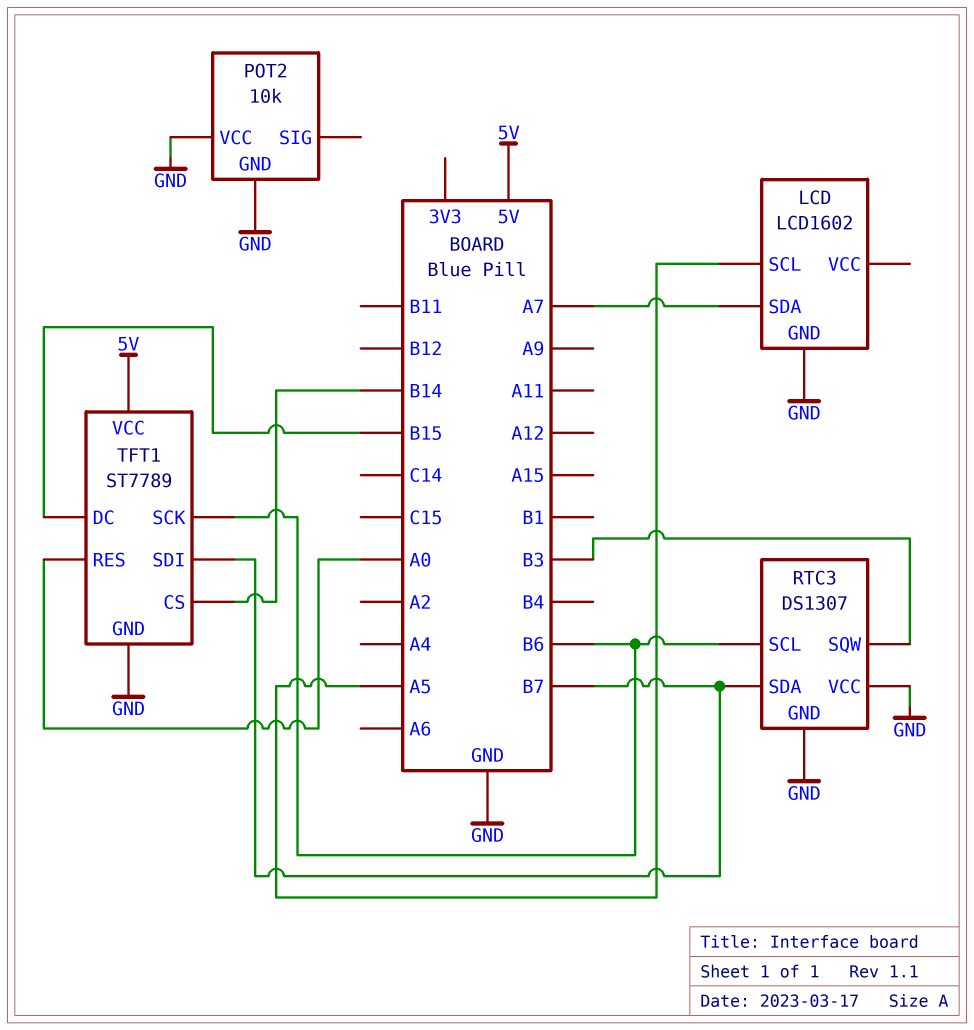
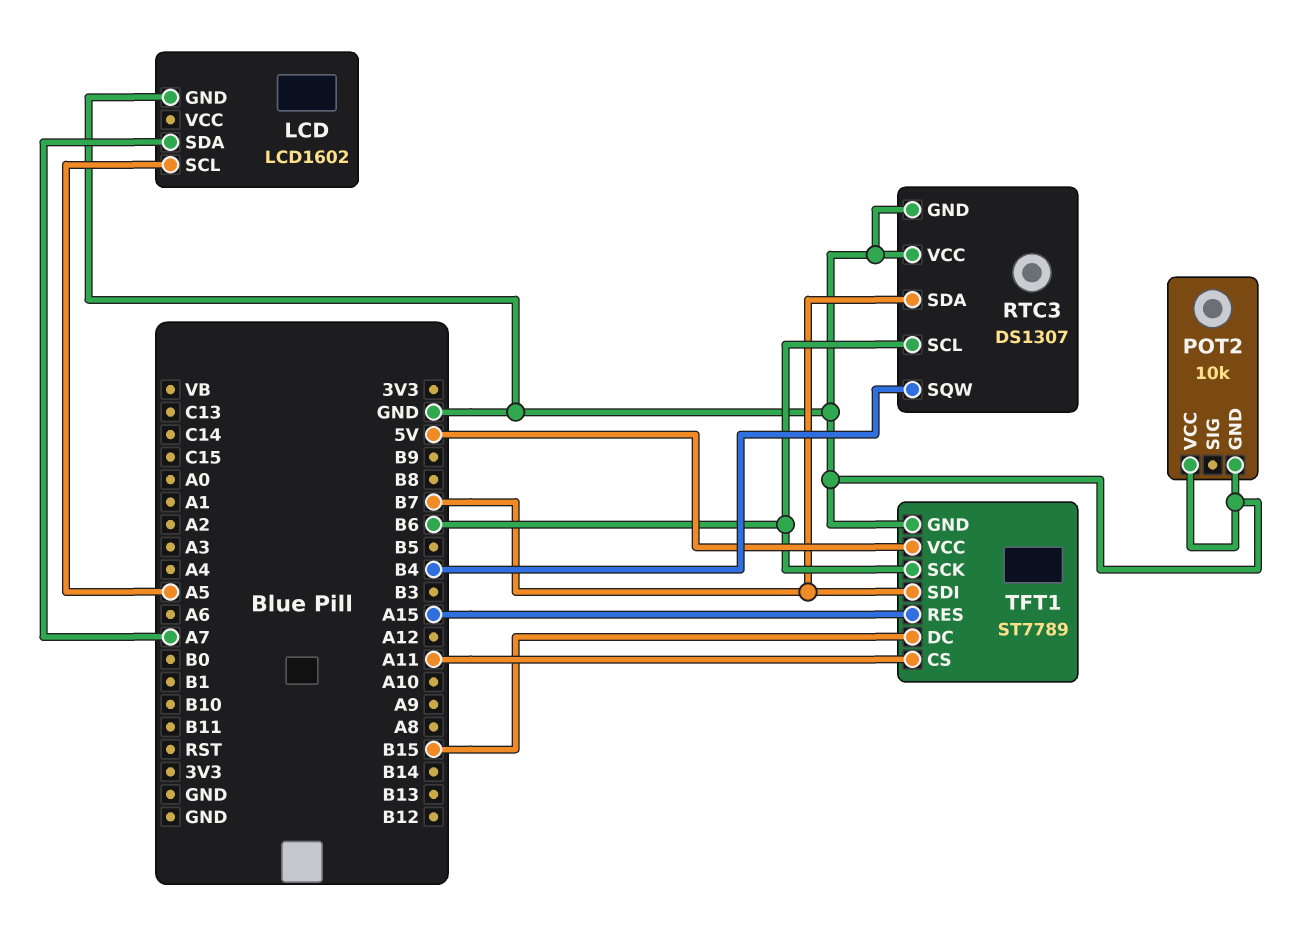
RTC3 pin SQW: B3 -> B4
TFT1 pin CS: B14 -> A11
TFT1 pin RES: A0 -> A15

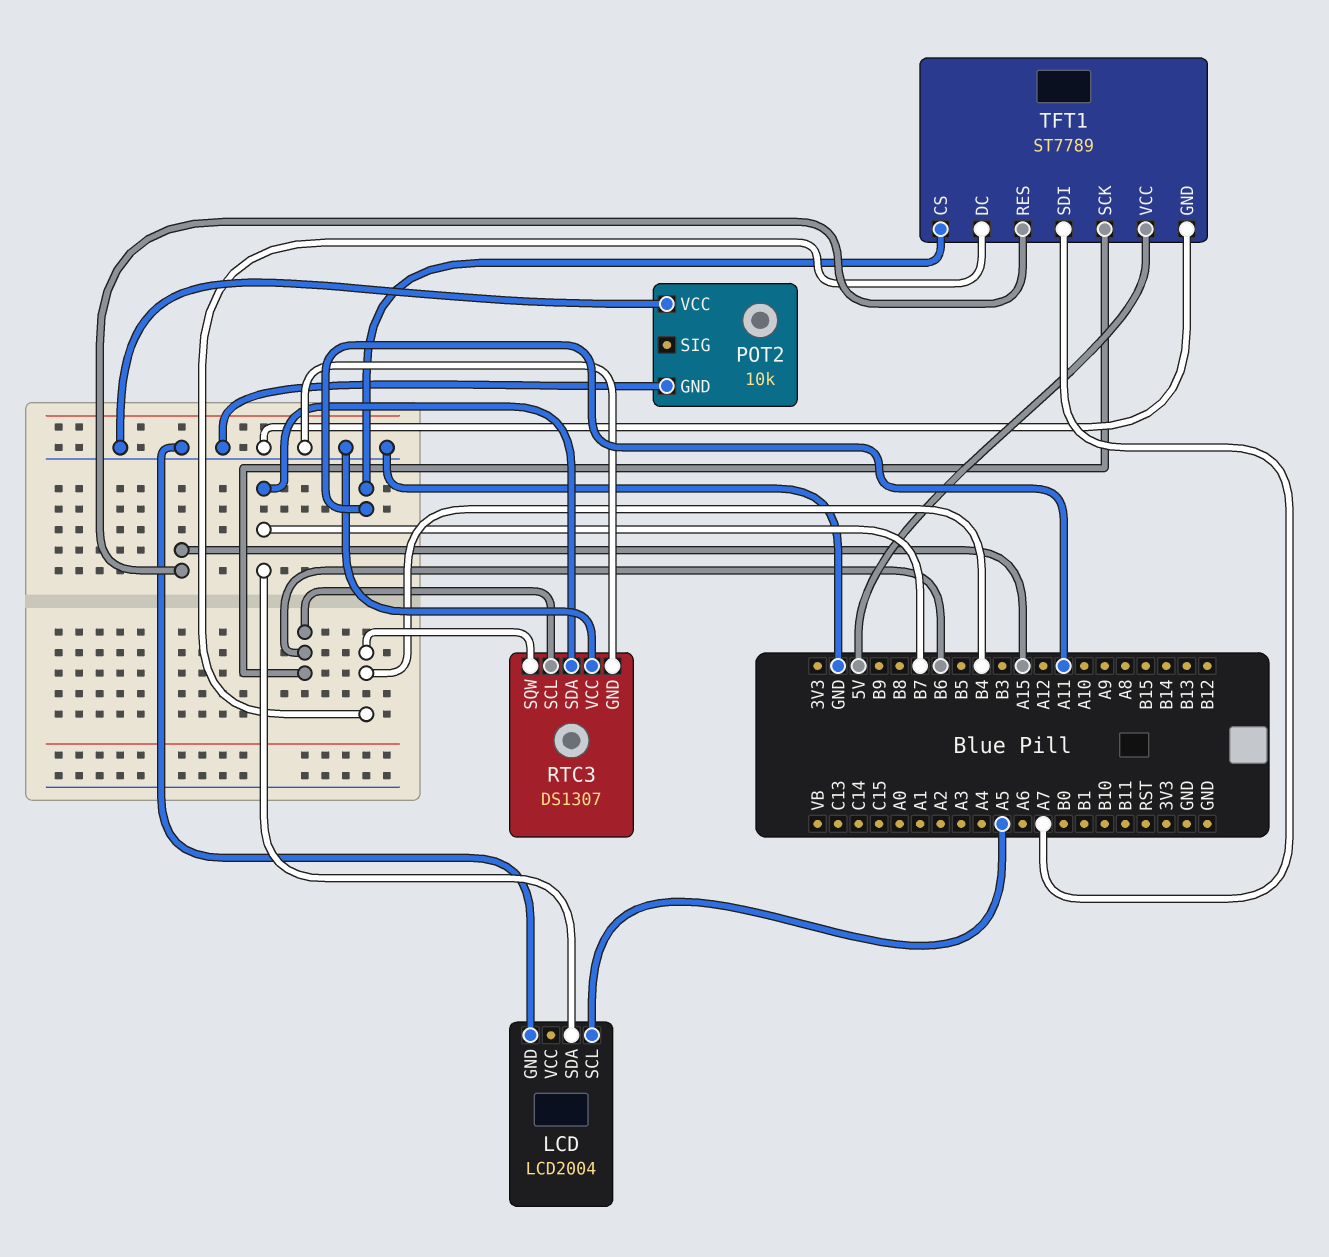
LCD: LCD1602 -> LCD2004
LCD pin SDA: A7 -> B7
TFT1 pin DC: B15 -> B4
TFT1 pin SDI: B7 -> A7

